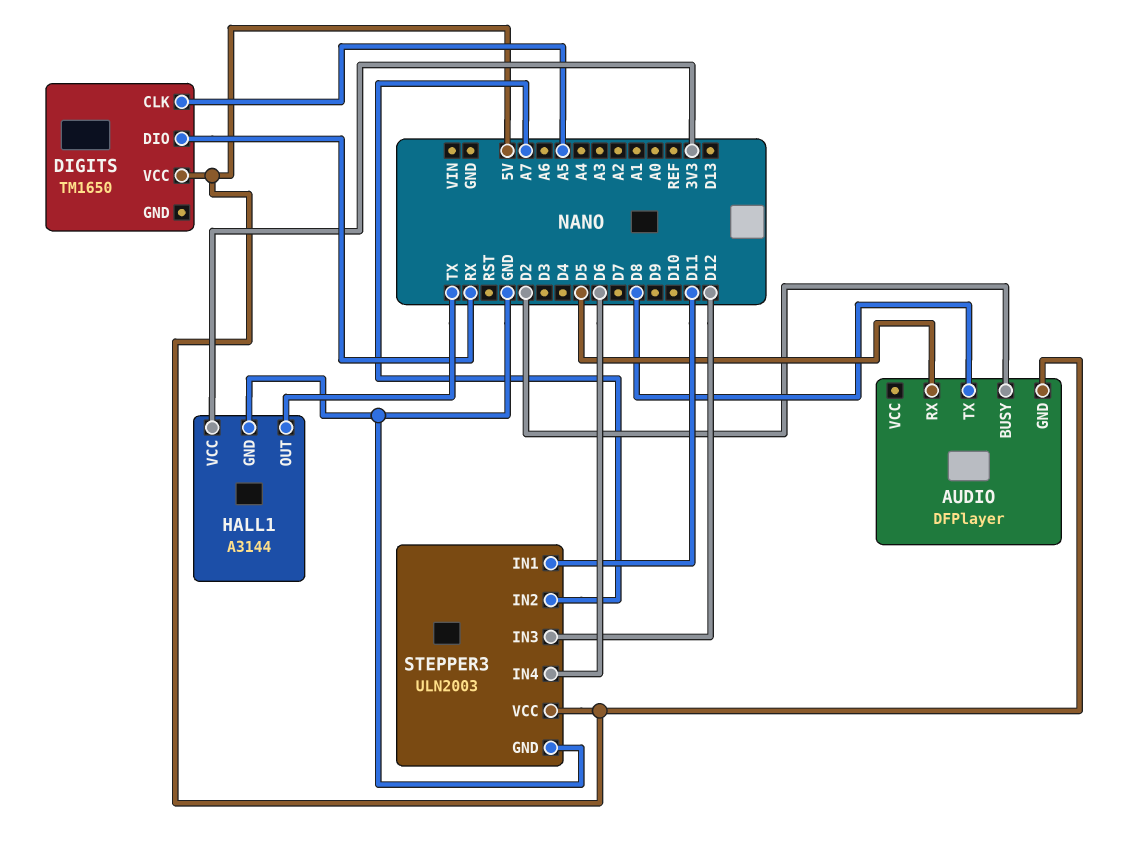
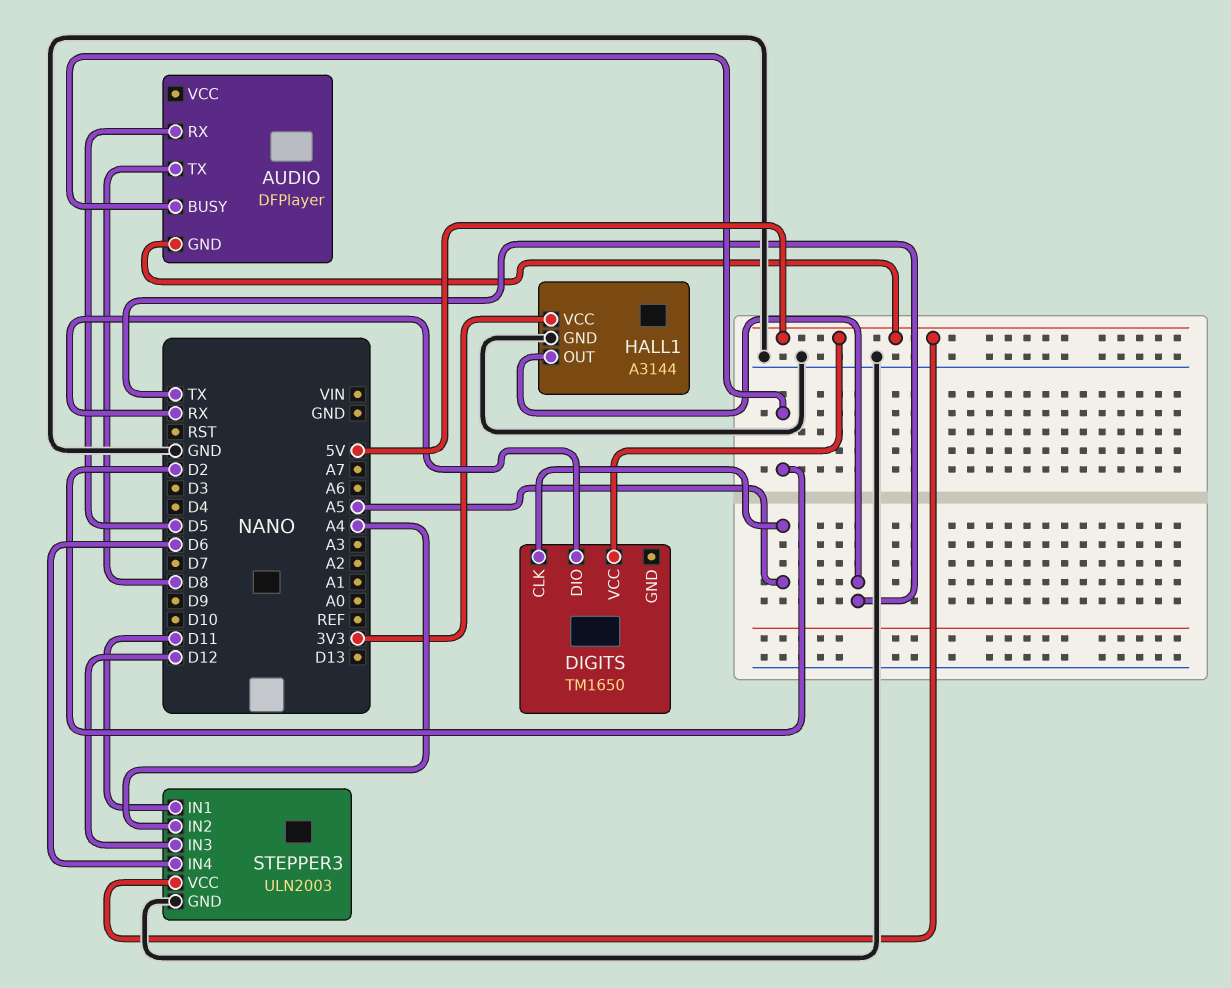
STEPPER3 pin IN2: A7 -> A4

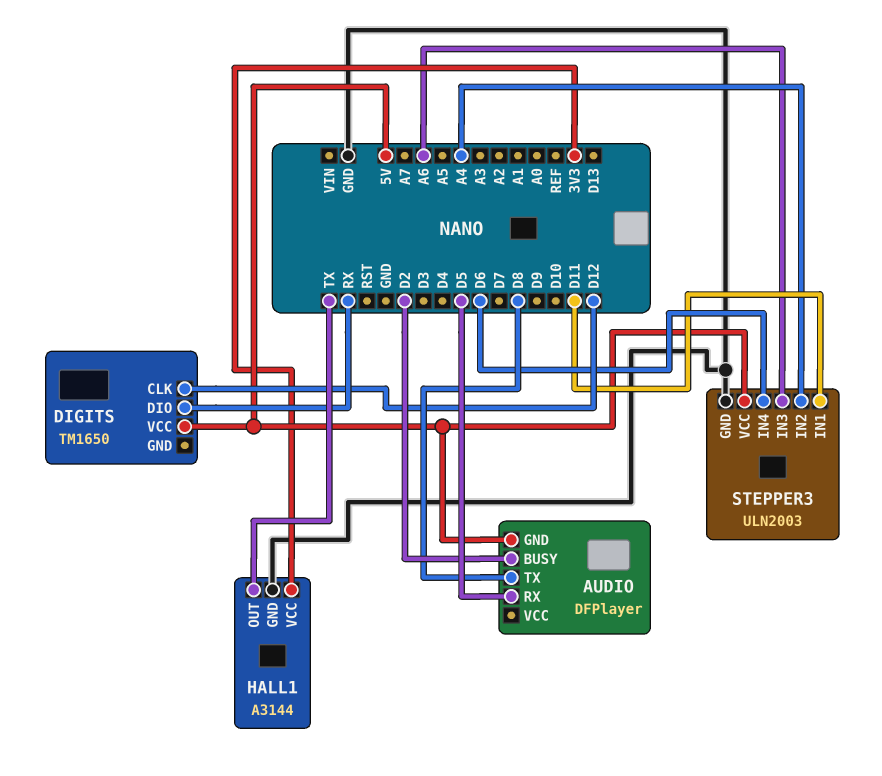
DIGITS pin CLK: A5 -> D12
STEPPER3 pin IN3: D12 -> A6

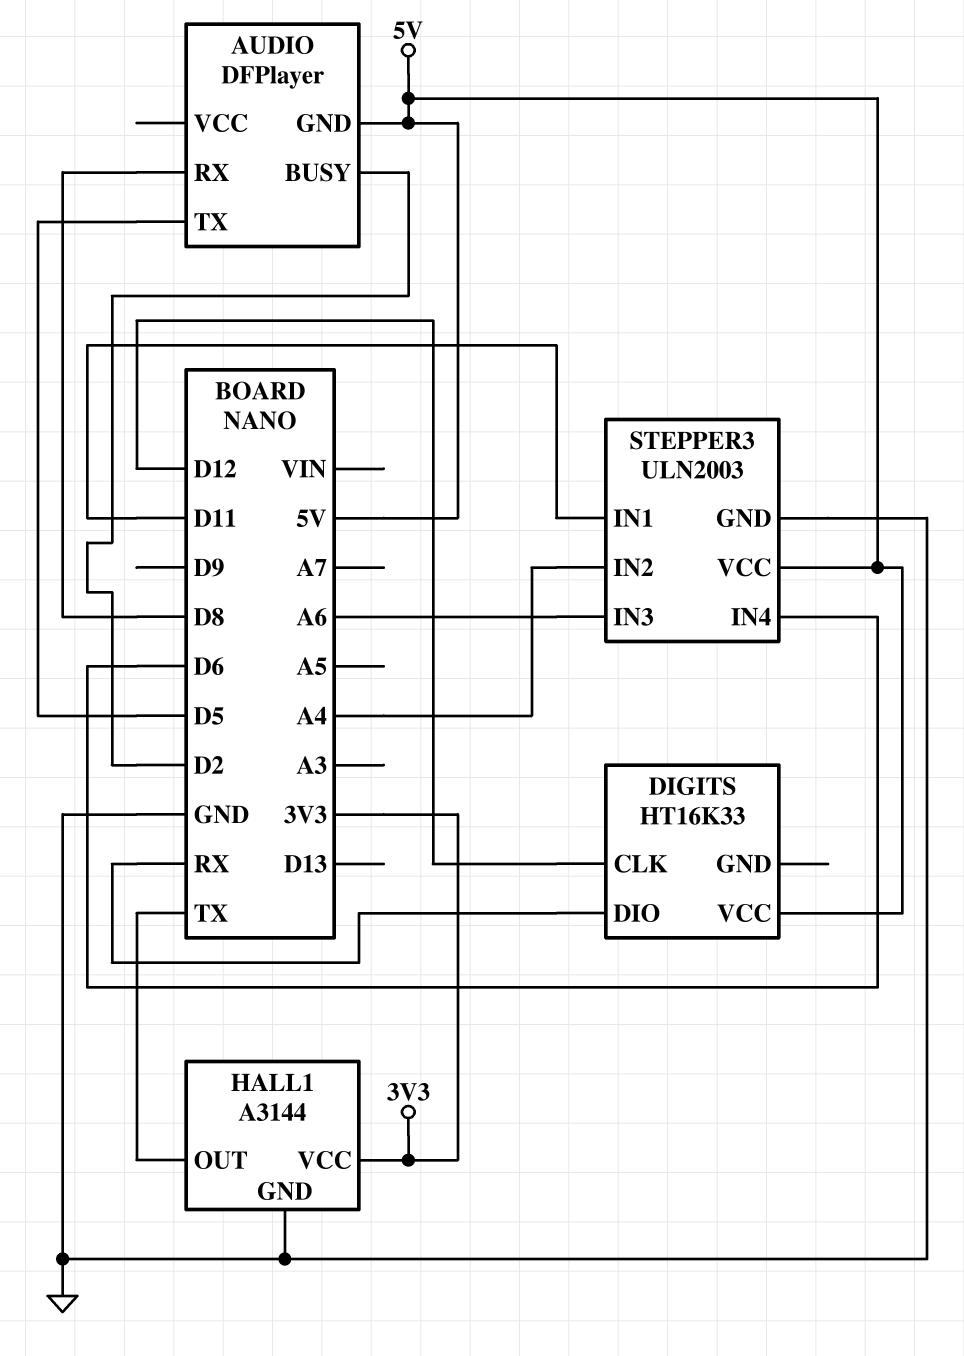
AUDIO pin RX: D5 -> D8
AUDIO pin TX: D8 -> D5
DIGITS: TM1650 -> HT16K33

